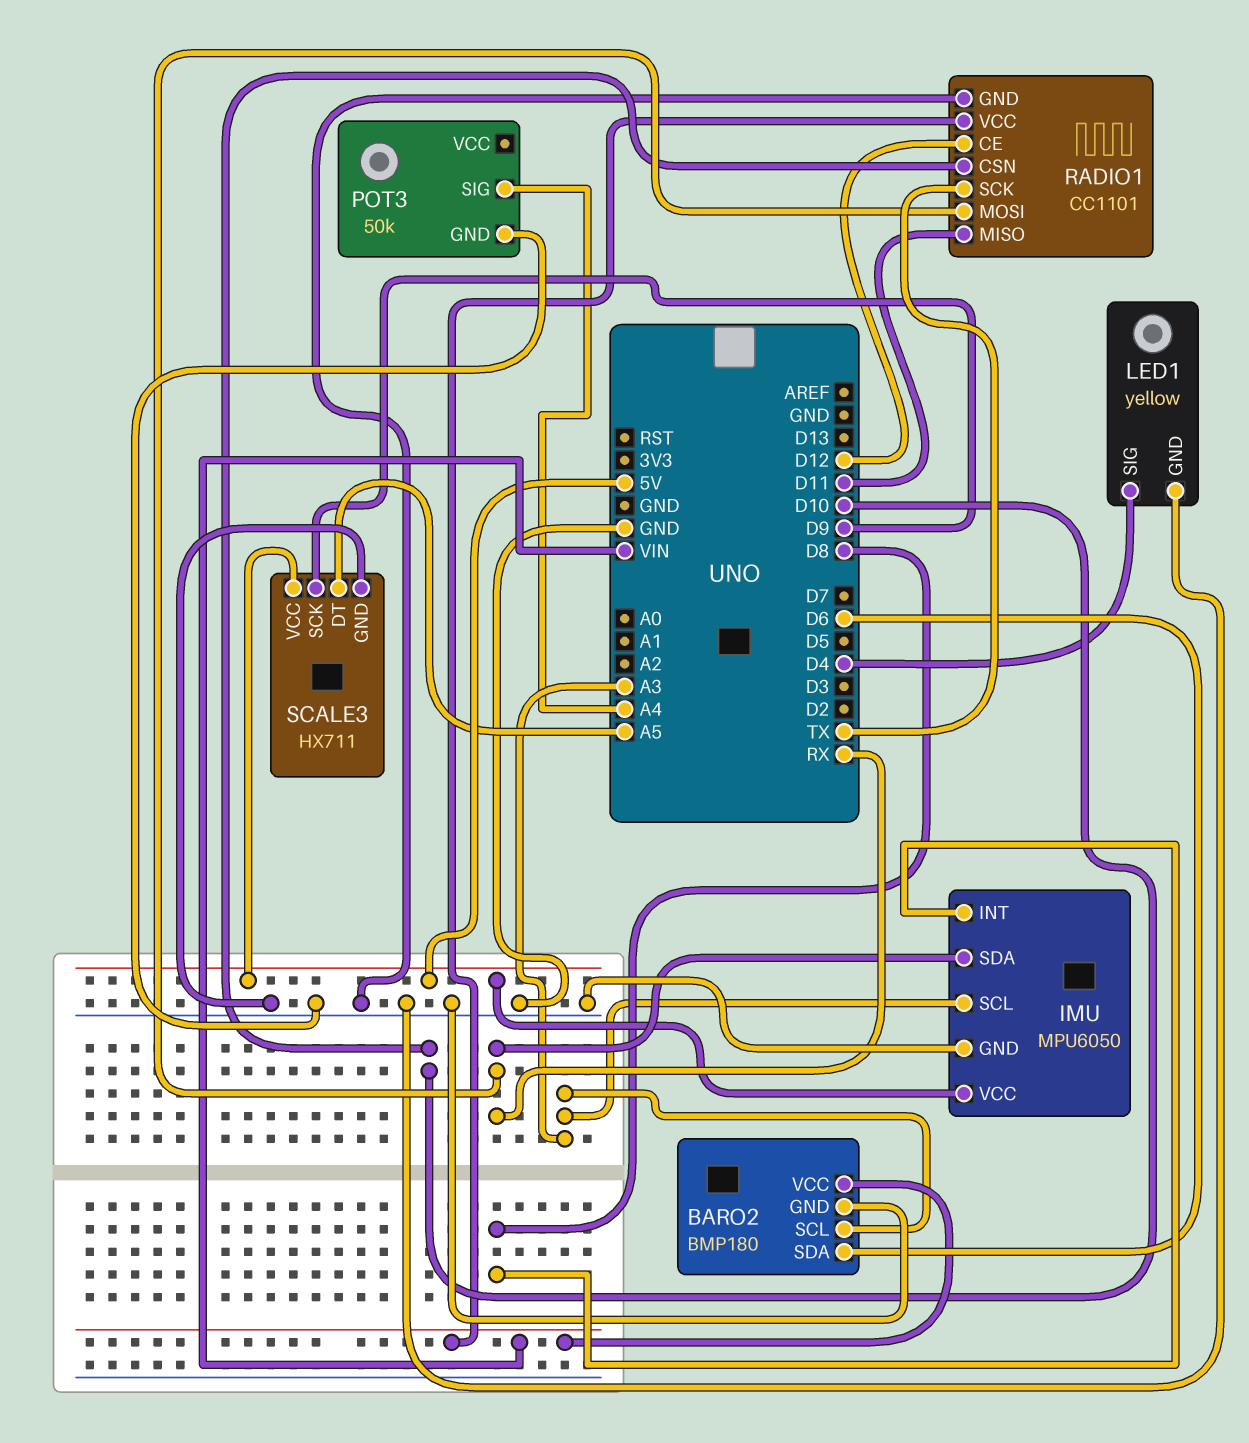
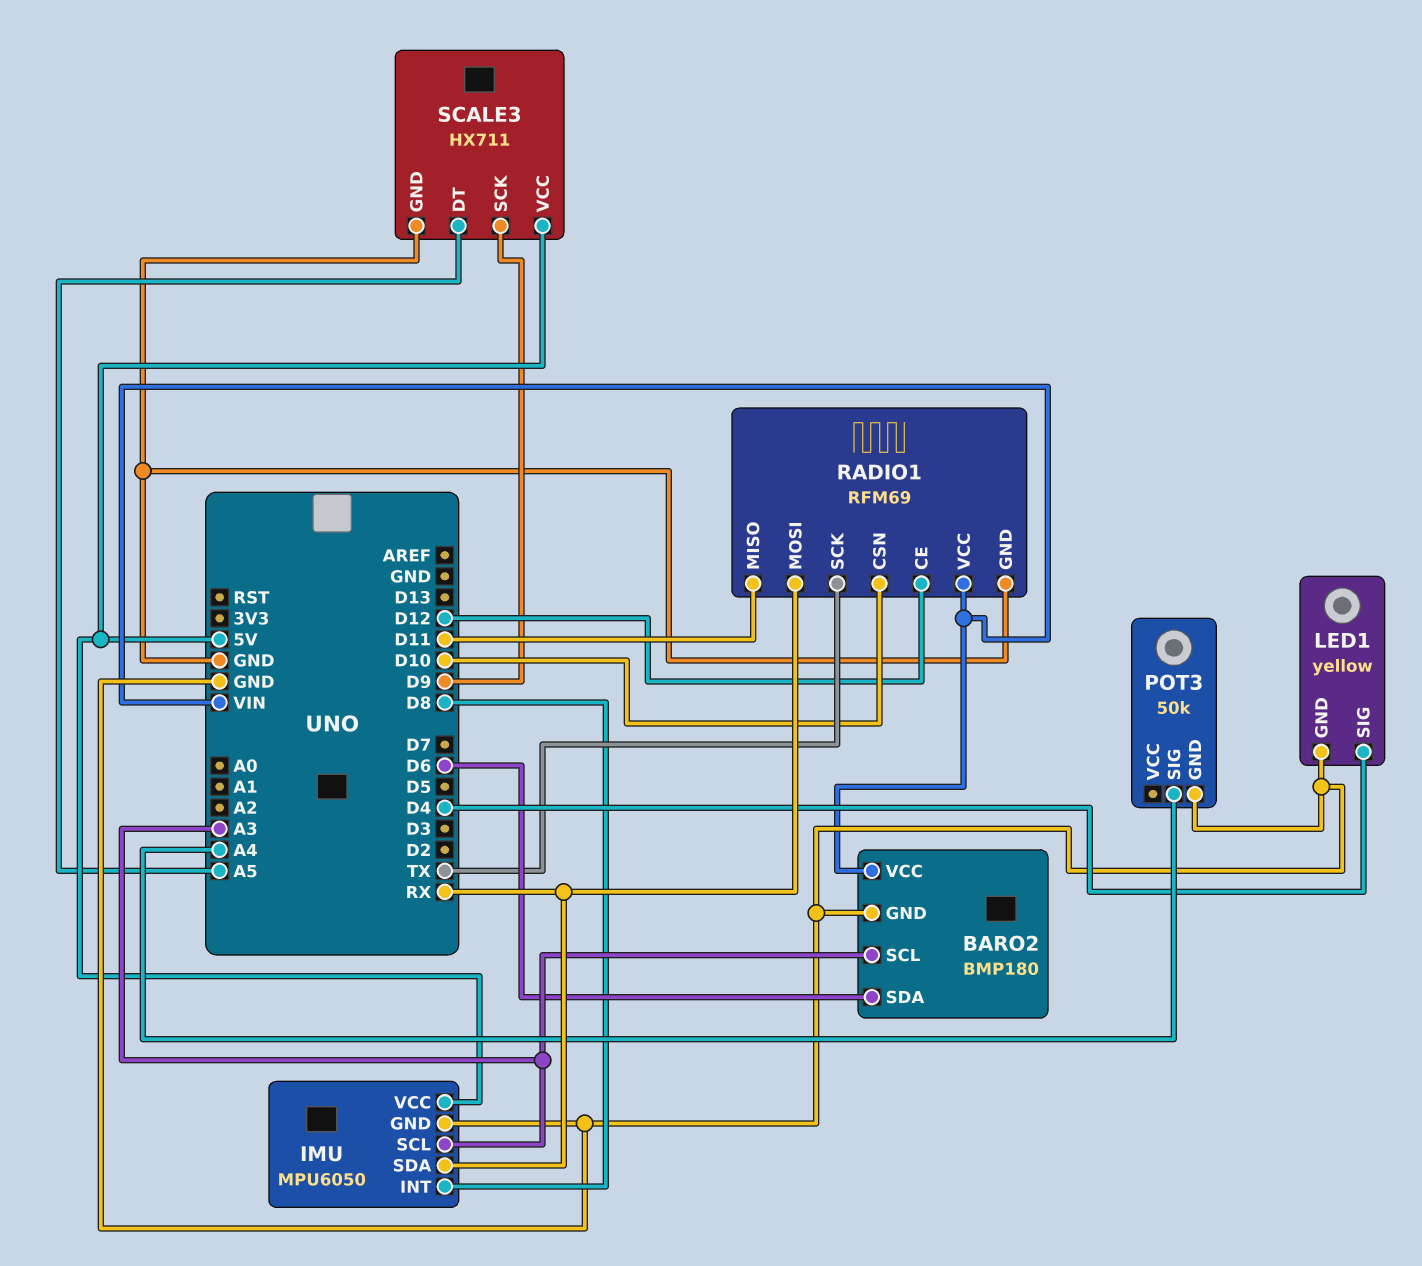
RADIO1: CC1101 -> RFM69

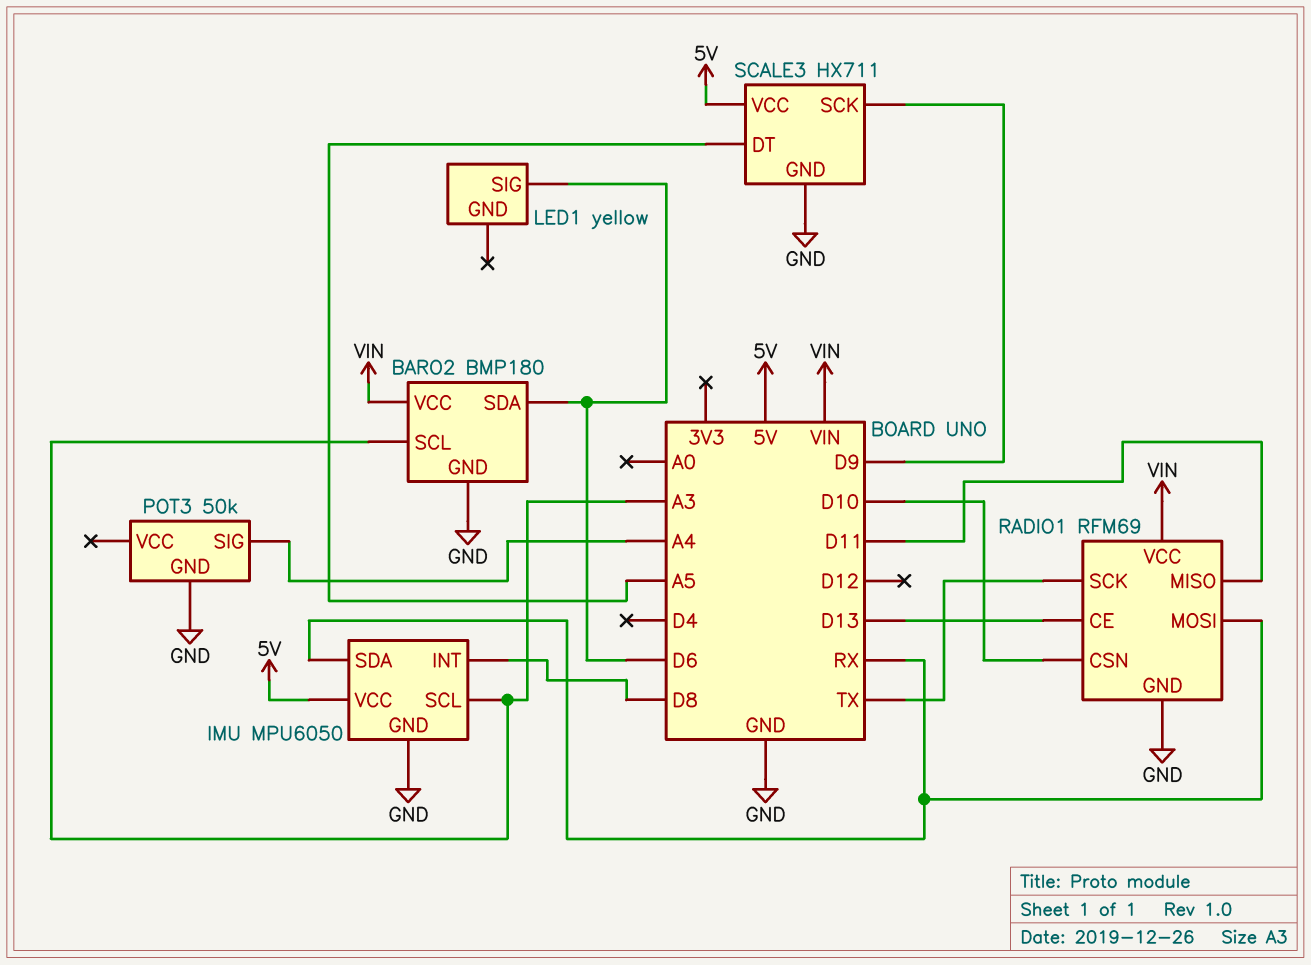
LED1 pin GND: GND -> none
LED1 pin SIG: D4 -> D6
RADIO1 pin CE: D12 -> D13

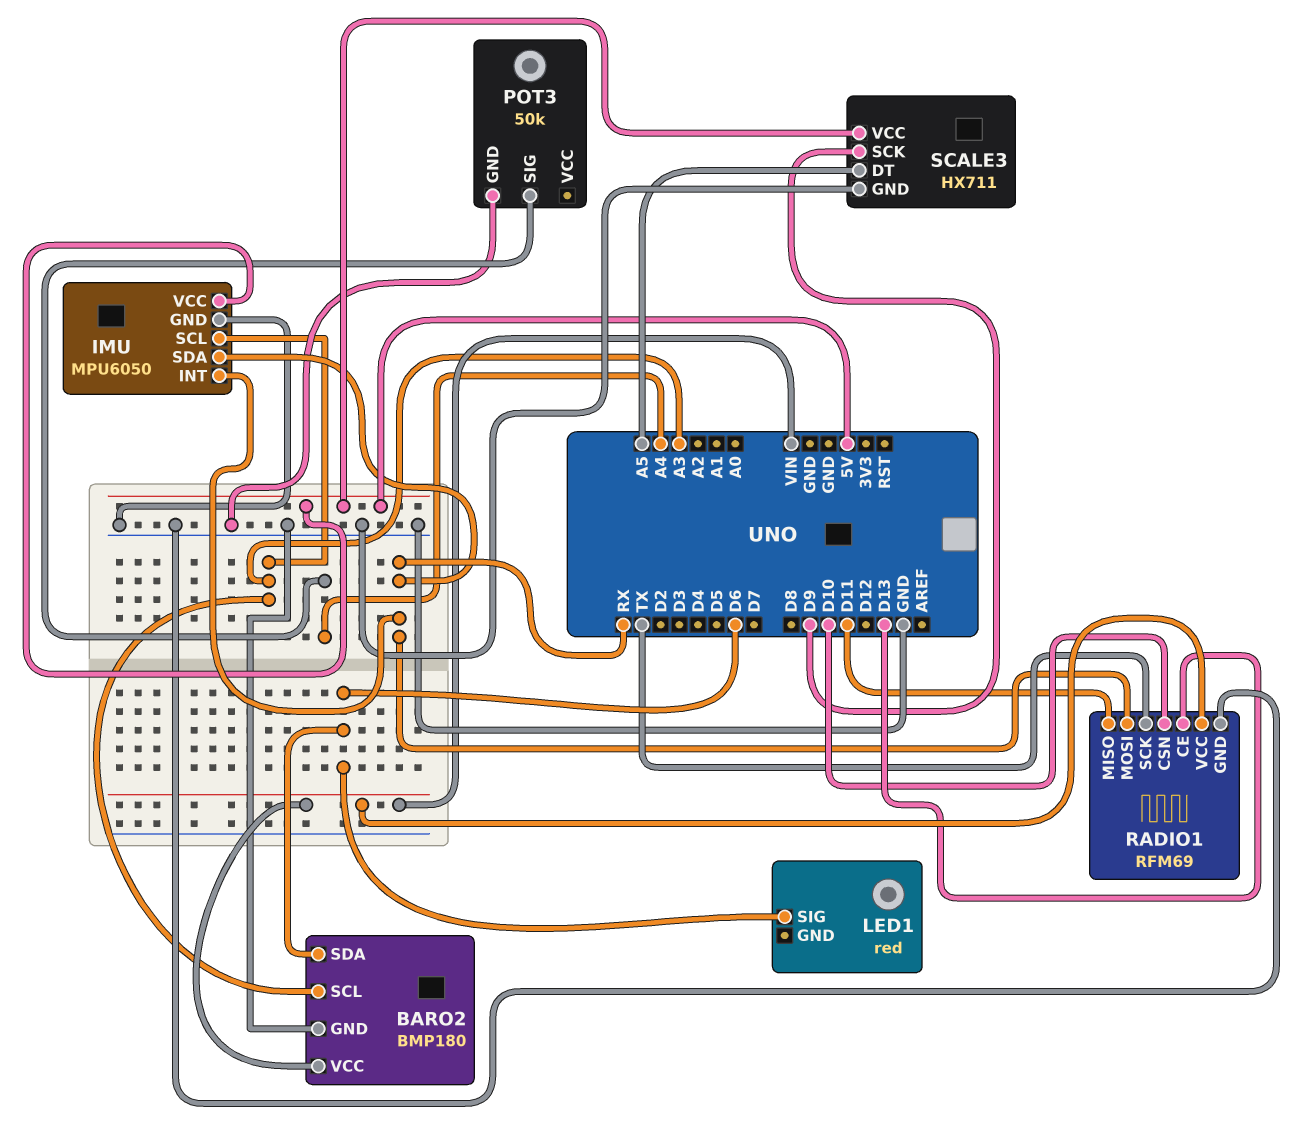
IMU pin INT: D8 -> RX
LED1: yellow -> red

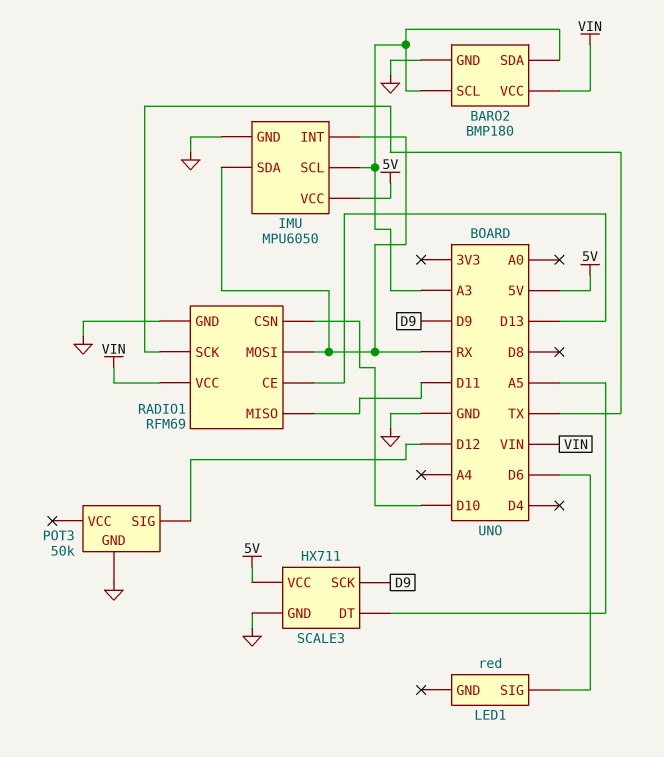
BARO2 pin SDA: D6 -> A3
POT3 pin SIG: A4 -> D12

